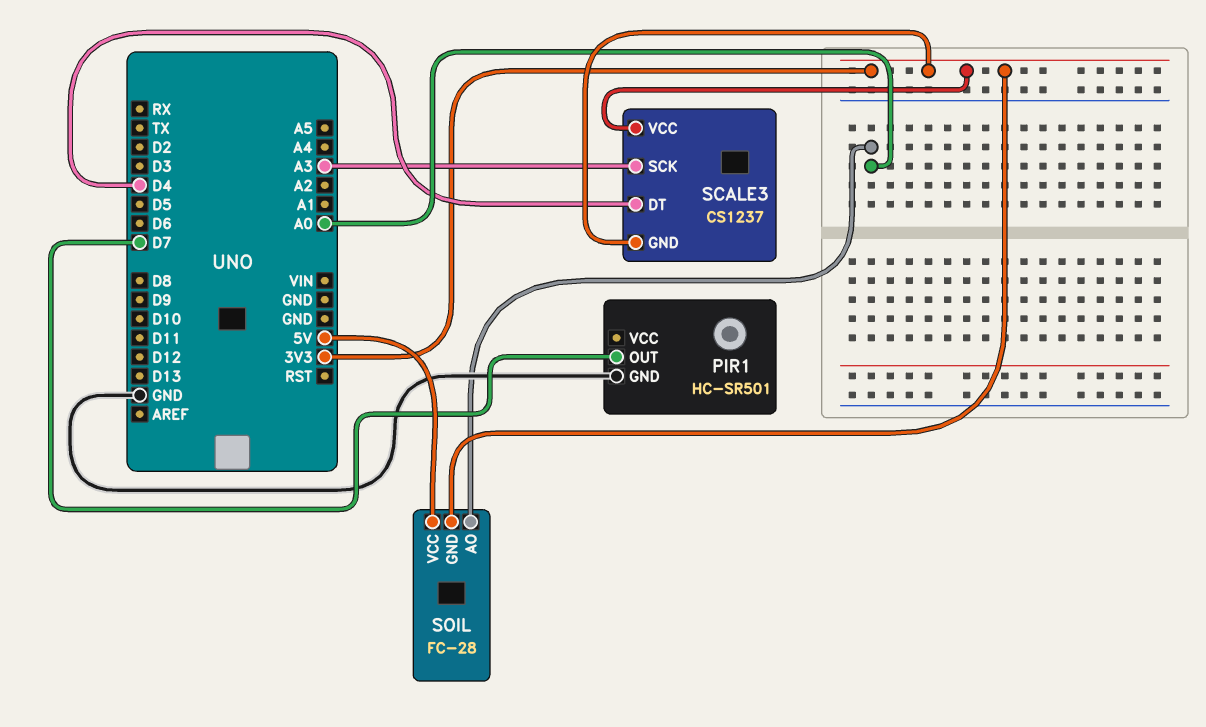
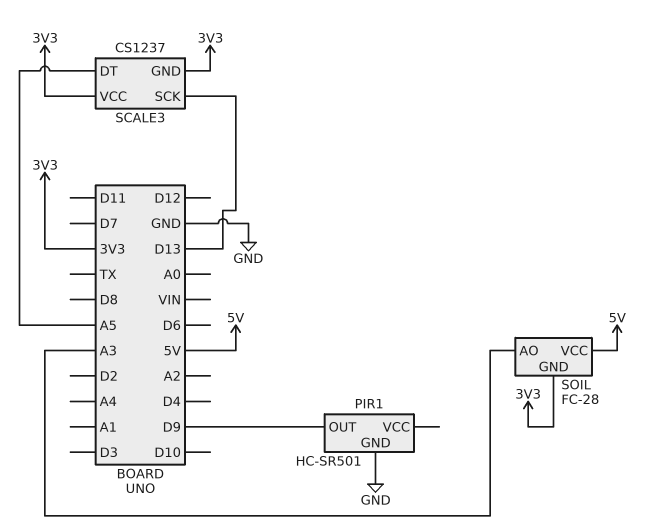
PIR1 pin OUT: D7 -> D9
SCALE3 pin DT: D4 -> A5
SCALE3 pin SCK: A3 -> D13
SOIL pin AO: A0 -> A3

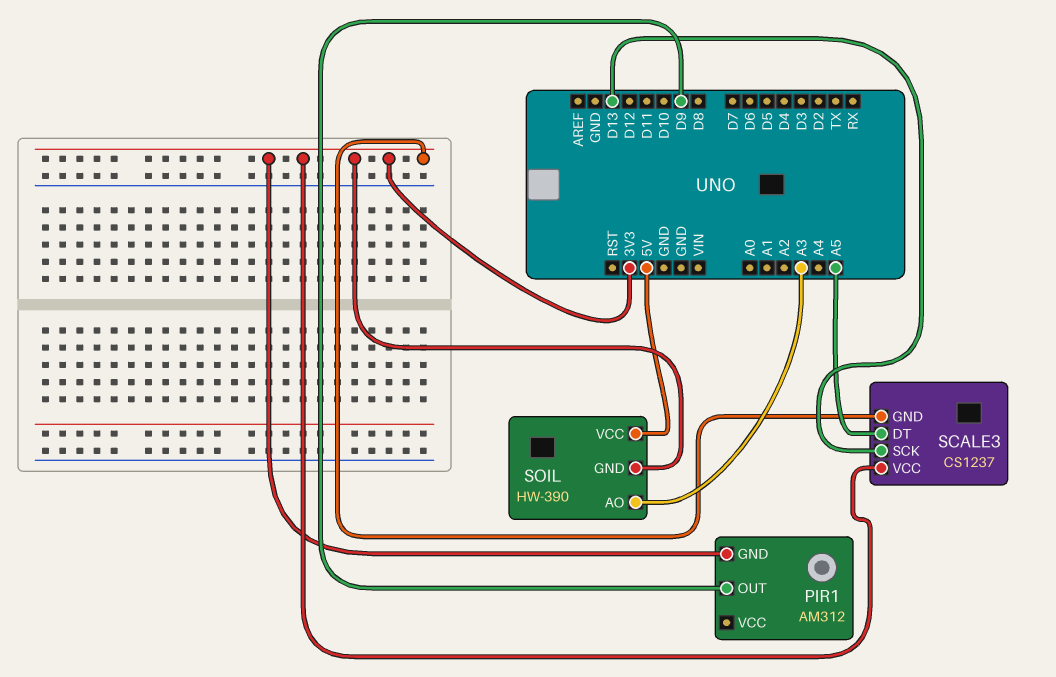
PIR1: HC-SR501 -> AM312
PIR1 pin GND: GND -> 3V3
SOIL: FC-28 -> HW-390

